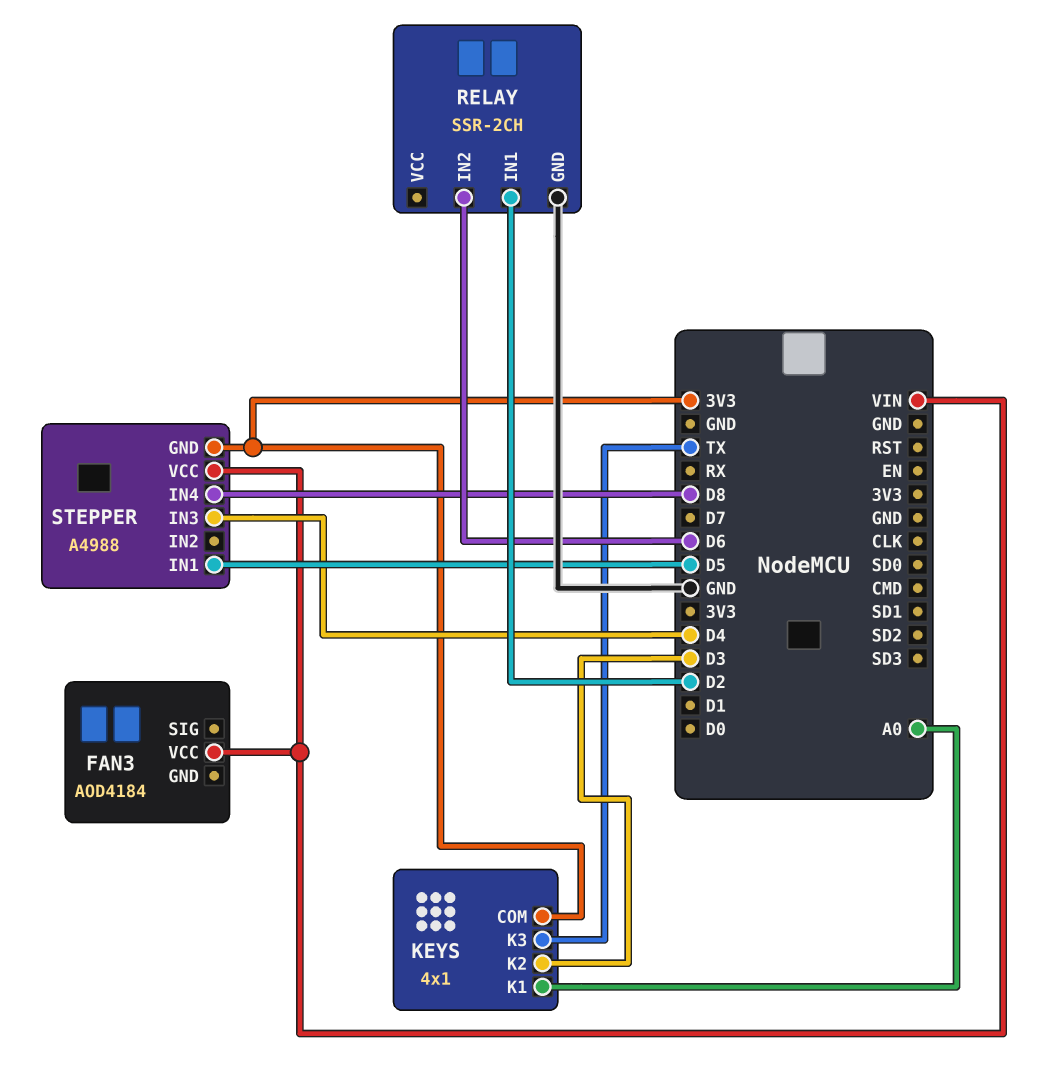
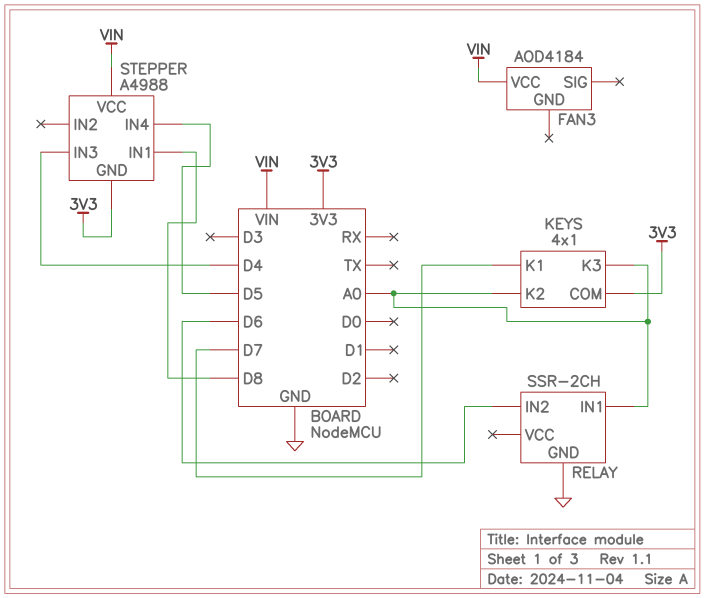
KEYS pin K1: A0 -> D7
KEYS pin K2: D3 -> A0
KEYS pin K3: TX -> A0
RELAY pin IN1: D2 -> A0
STEPPER pin IN1: D5 -> D8
STEPPER pin IN4: D8 -> D5

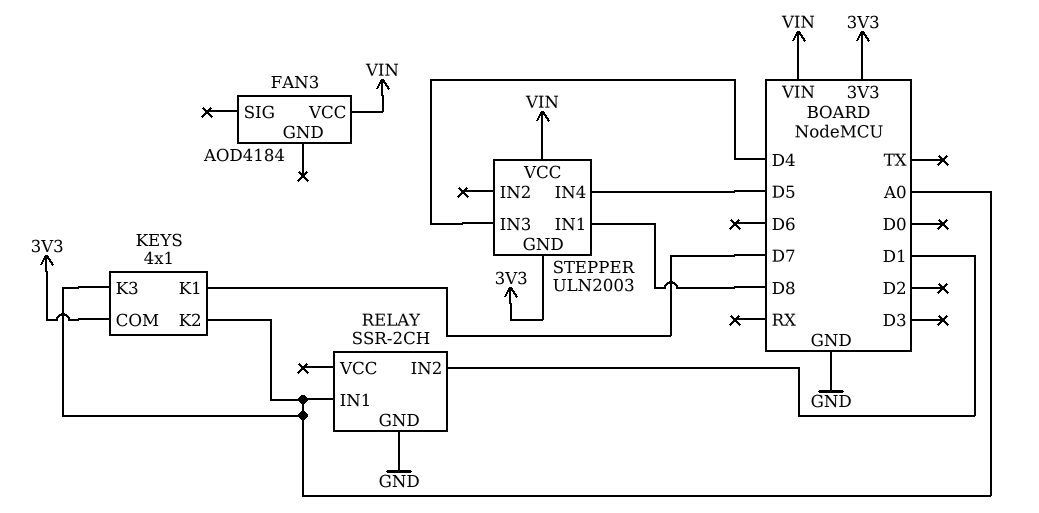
RELAY pin IN2: D6 -> D1
STEPPER: A4988 -> ULN2003

